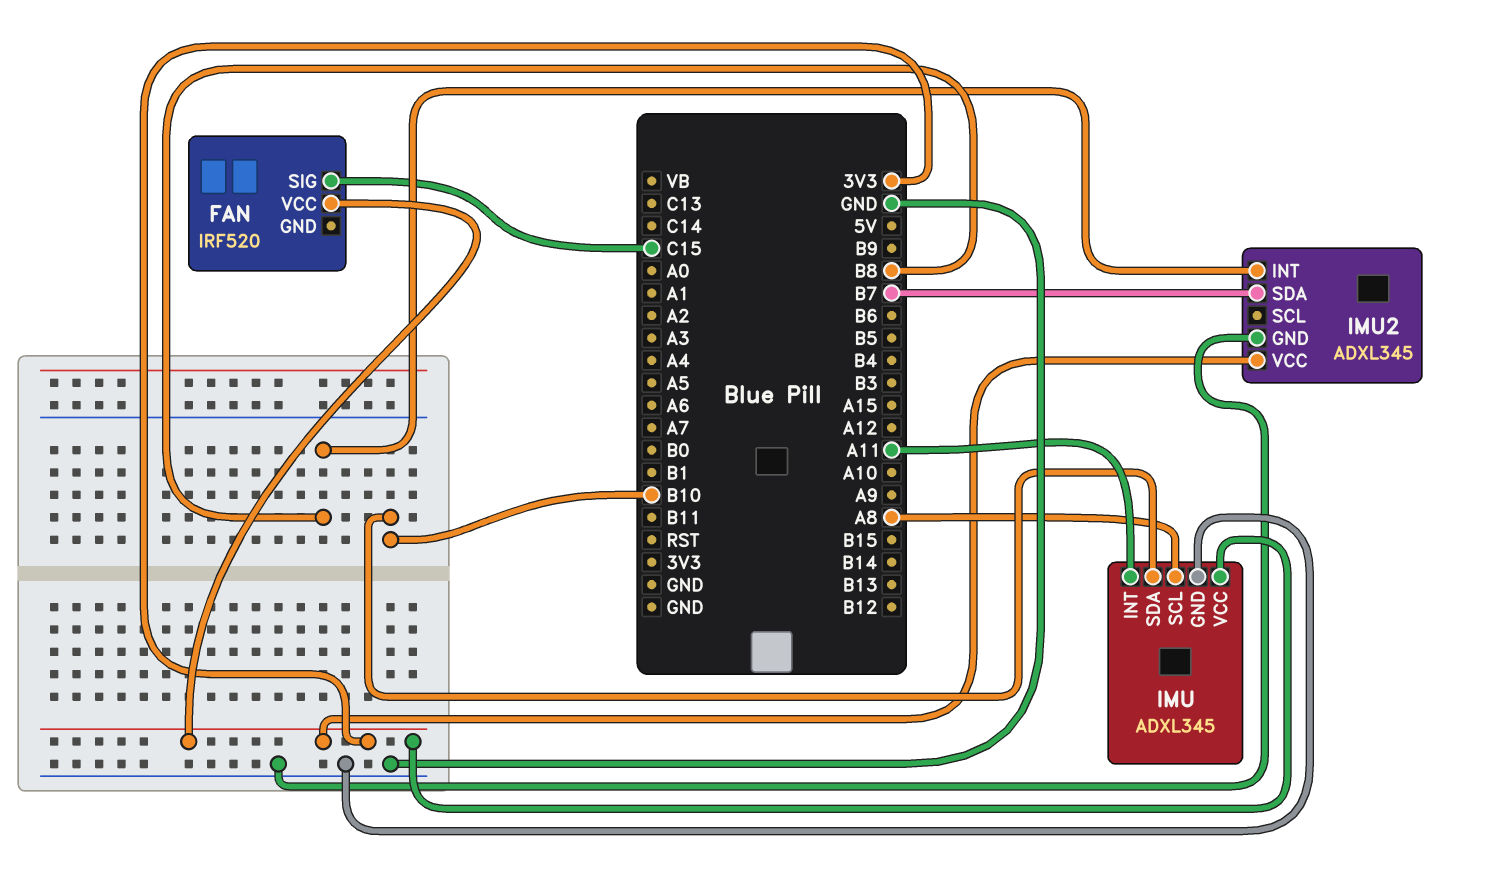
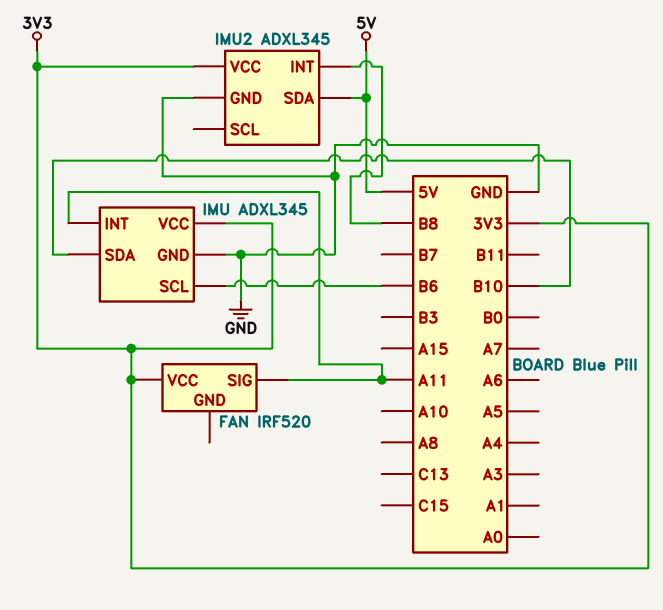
FAN pin SIG: C15 -> A11
IMU pin SCL: A8 -> B6
IMU2 pin SDA: B7 -> 5V

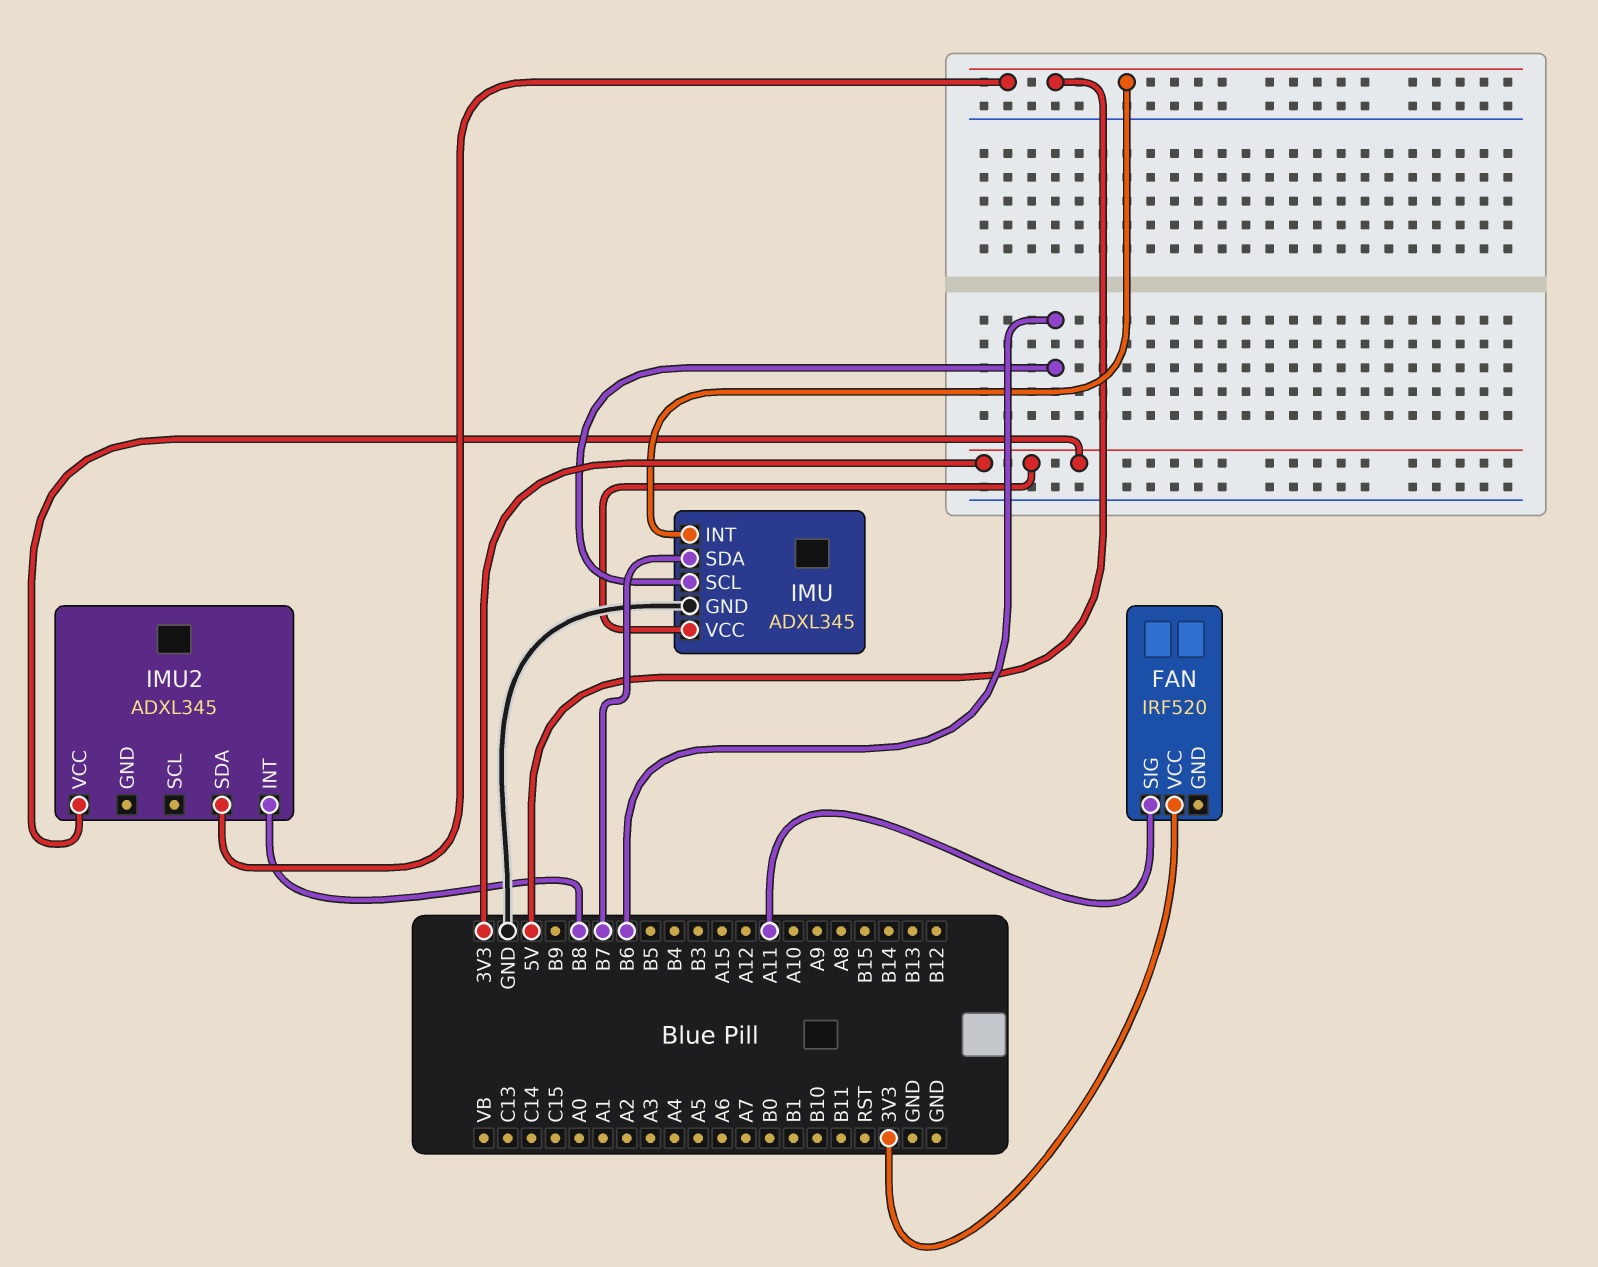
IMU pin INT: A11 -> 5V
IMU pin SDA: B10 -> B7
IMU2 pin GND: GND -> none

